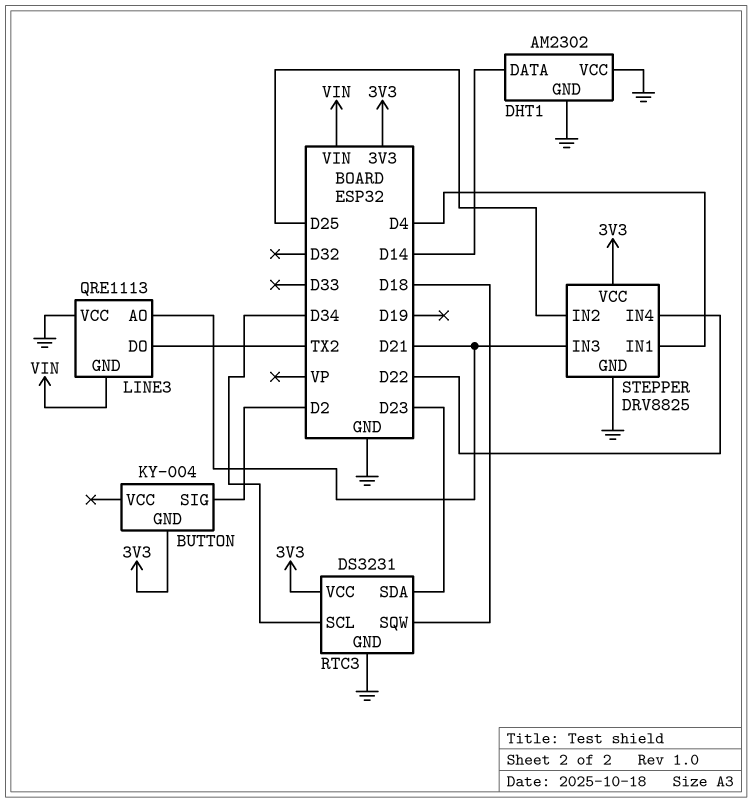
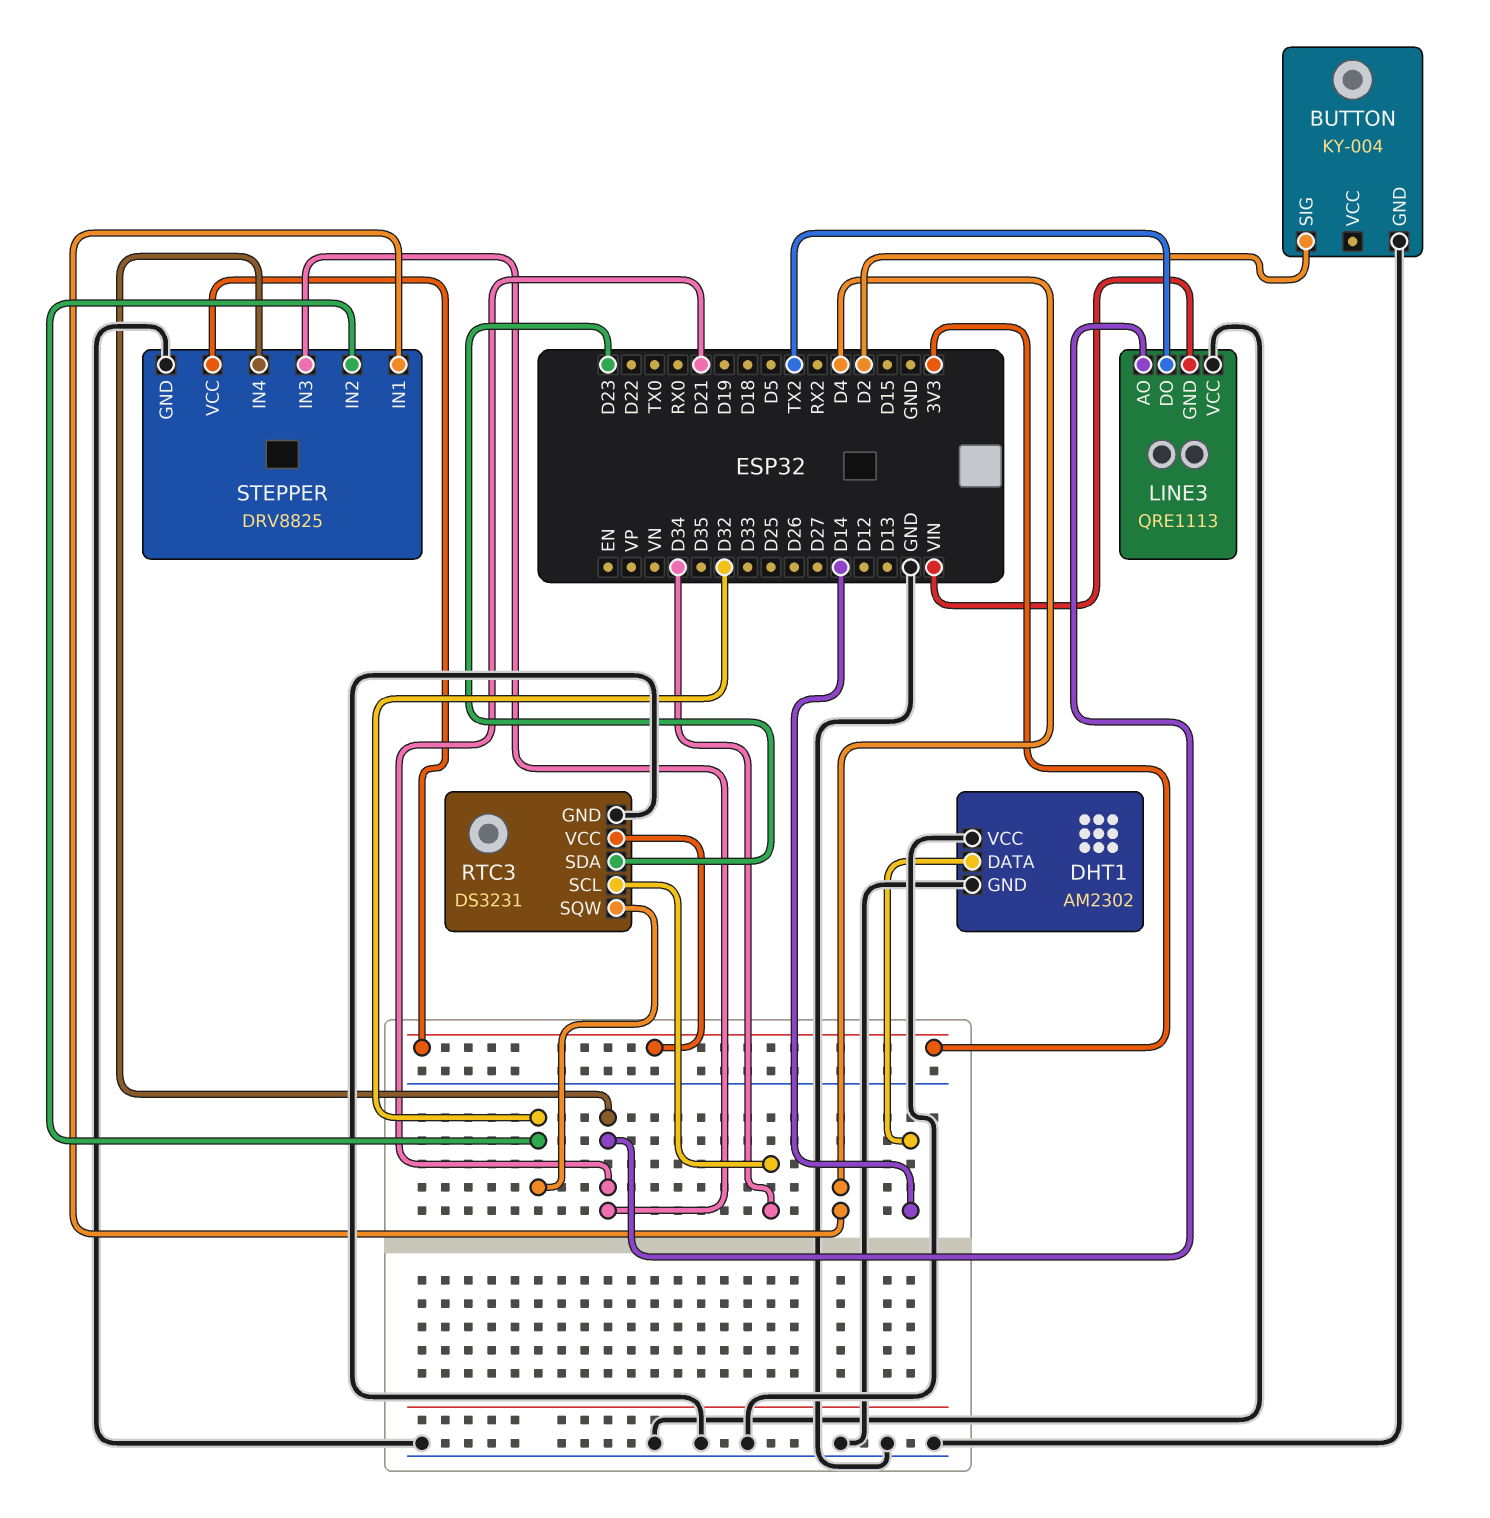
BUTTON pin GND: 3V3 -> GND
RTC3 pin SQW: D18 -> D32
STEPPER pin IN2: D25 -> D32
STEPPER pin IN4: D22 -> D21

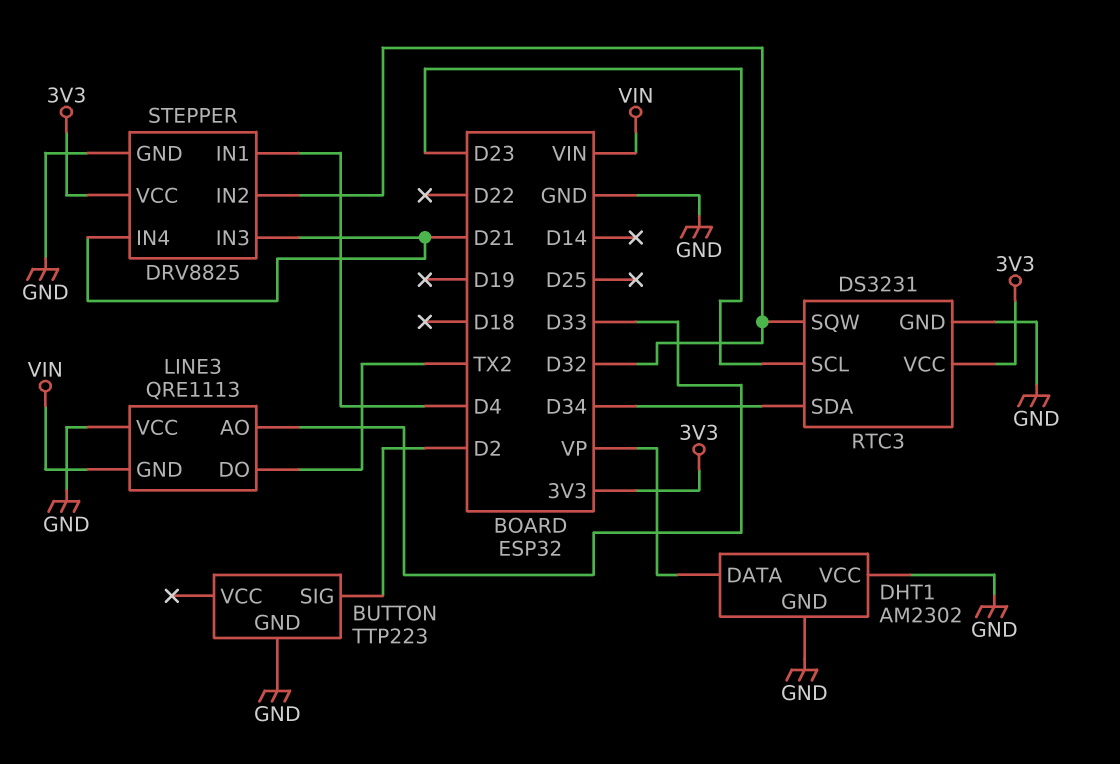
BUTTON: KY-004 -> TTP223
DHT1 pin DATA: D14 -> VP
LINE3 pin AO: D21 -> D33
RTC3 pin SCL: D34 -> D23
RTC3 pin SDA: D23 -> D34

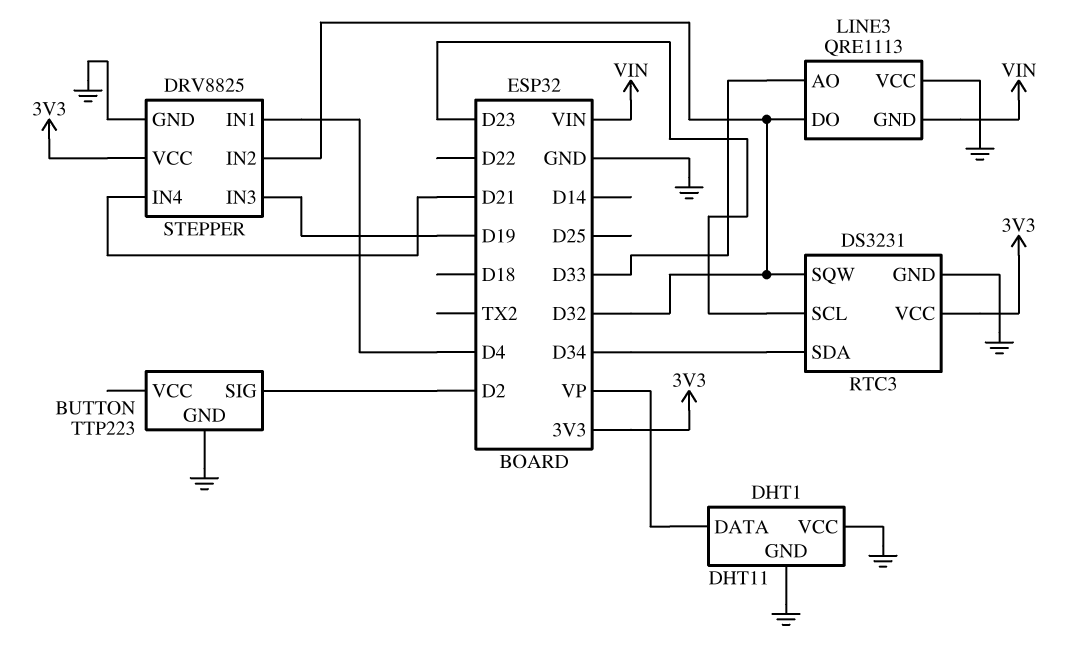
DHT1: AM2302 -> DHT11
LINE3 pin DO: TX2 -> D32
STEPPER pin IN3: D21 -> D19

